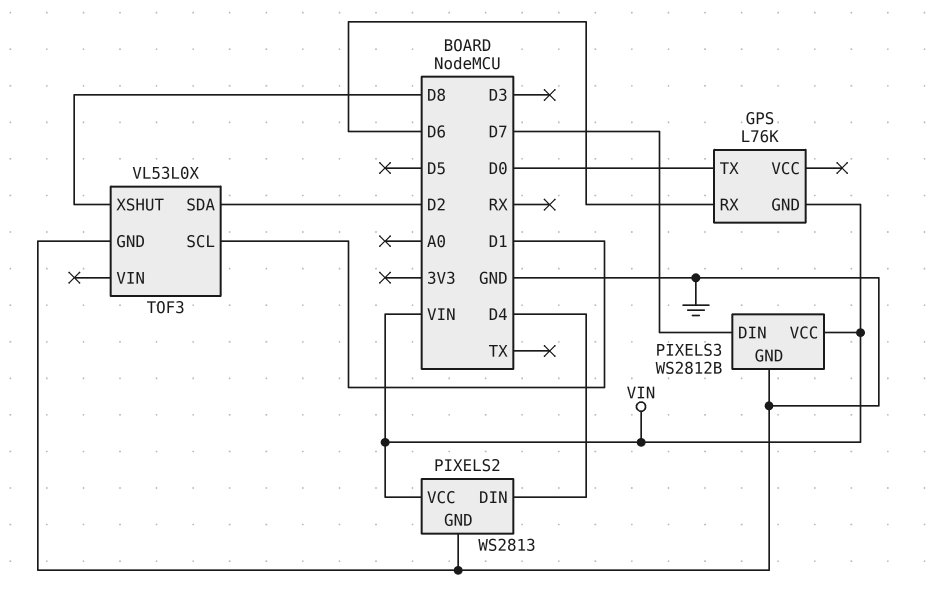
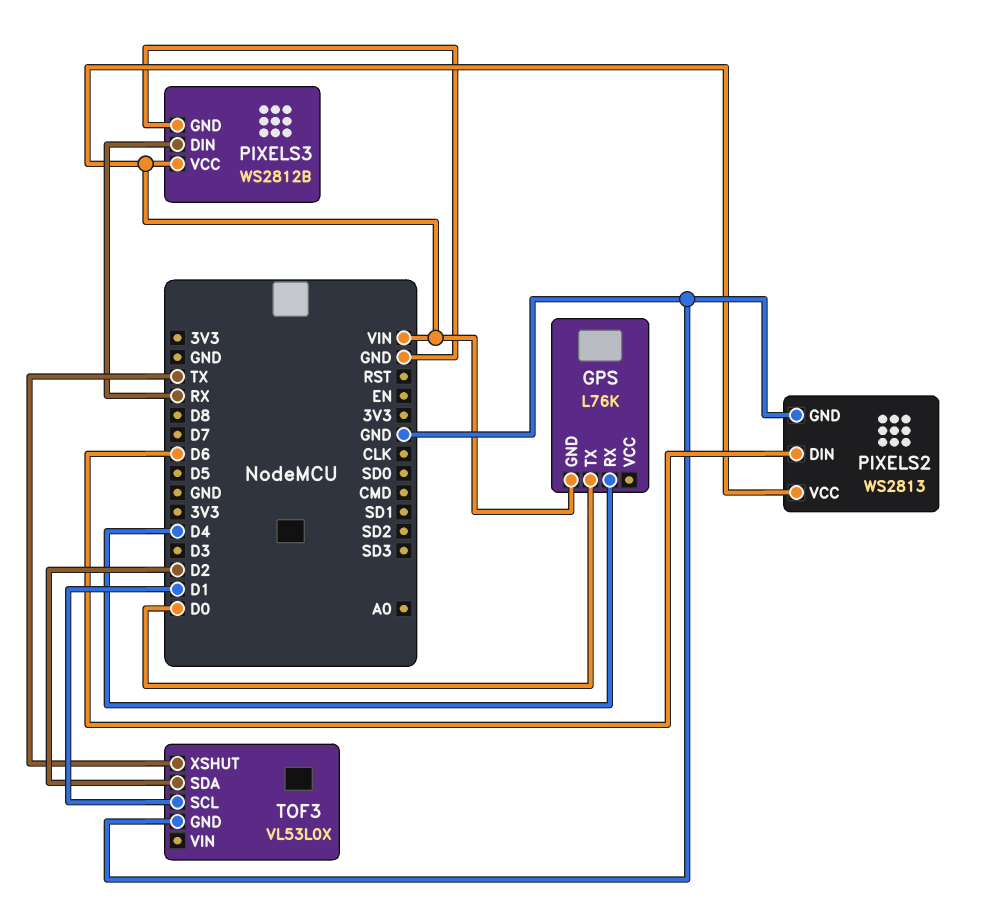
GPS pin RX: D6 -> D4
PIXELS2 pin DIN: D4 -> D6
PIXELS3 pin DIN: D7 -> RX
TOF3 pin XSHUT: D8 -> TX

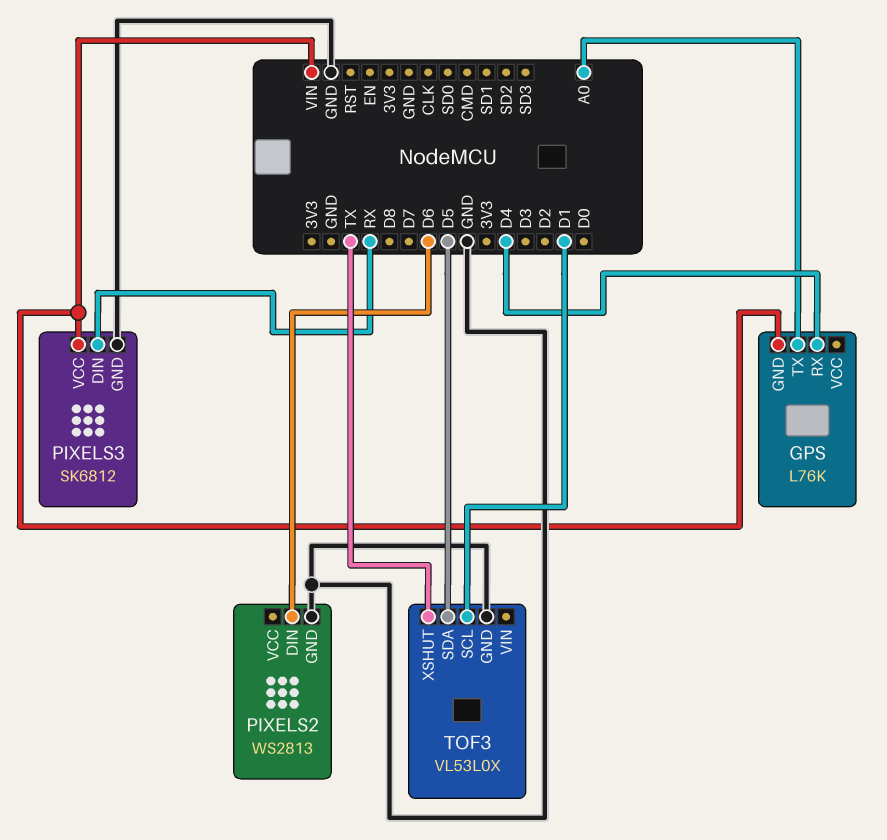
GPS pin TX: D0 -> A0
PIXELS2 pin VCC: VIN -> none
PIXELS3: WS2812B -> SK6812
TOF3 pin SDA: D2 -> D5

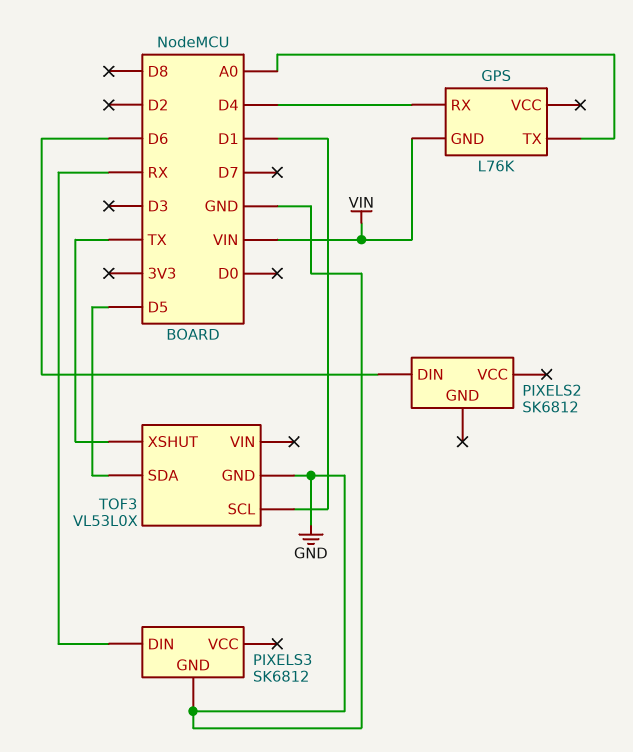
PIXELS2: WS2813 -> SK6812
PIXELS2 pin GND: GND -> none
PIXELS3 pin VCC: VIN -> none

